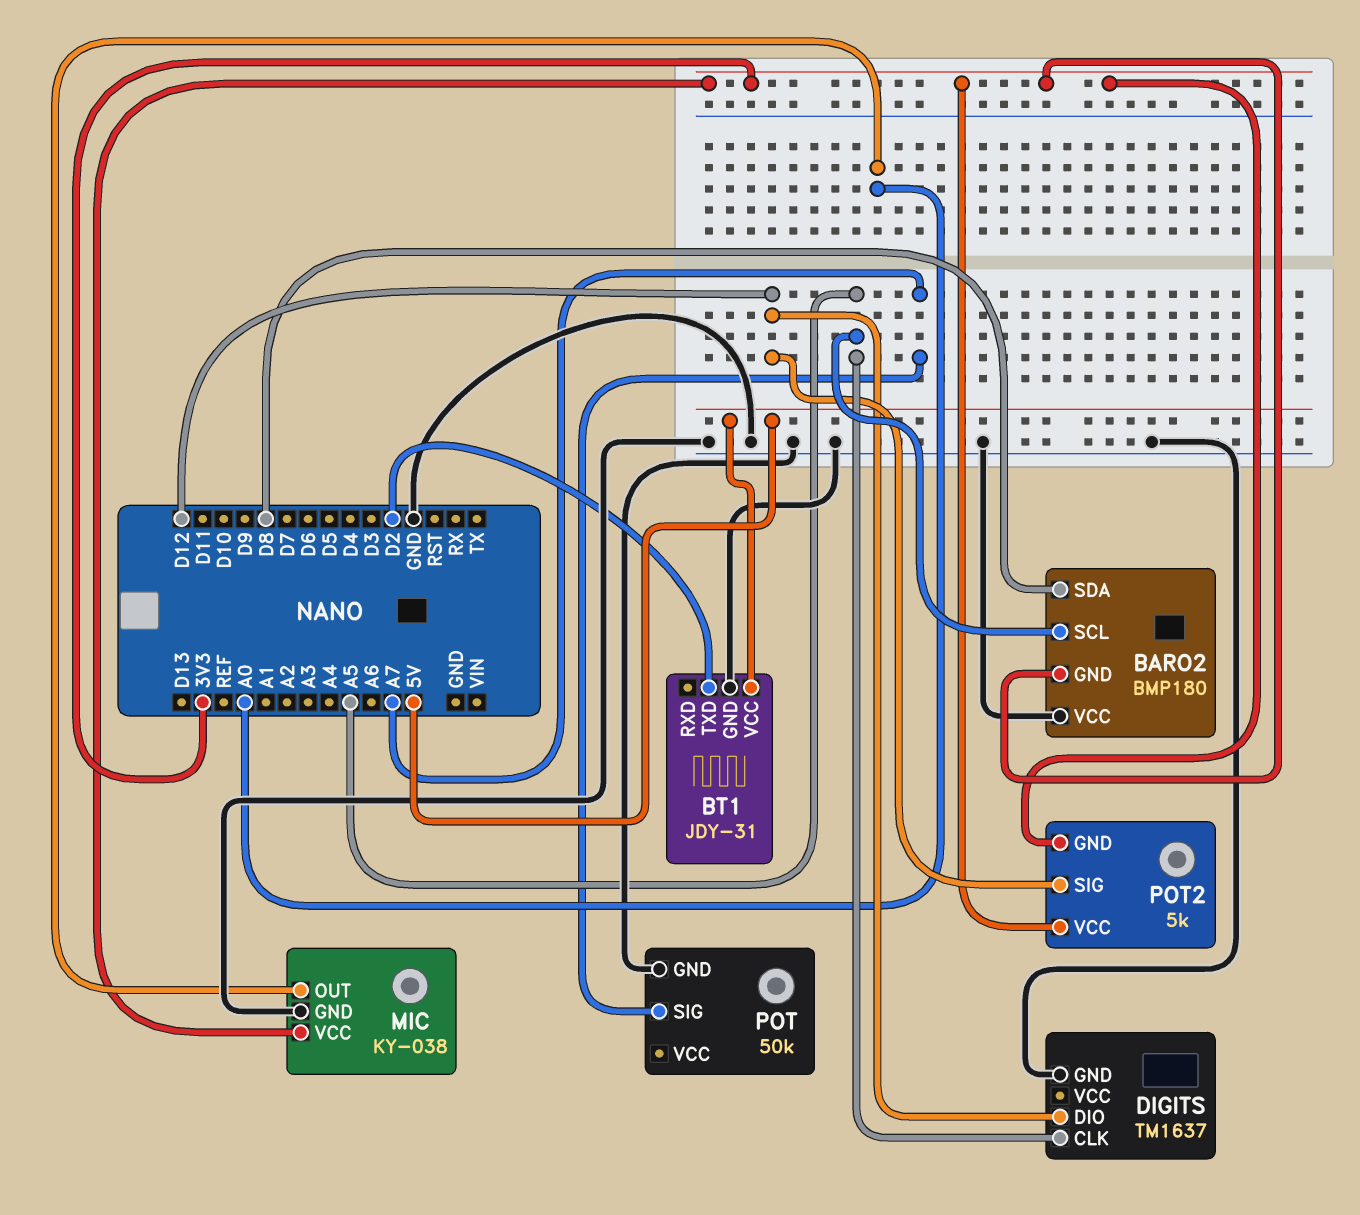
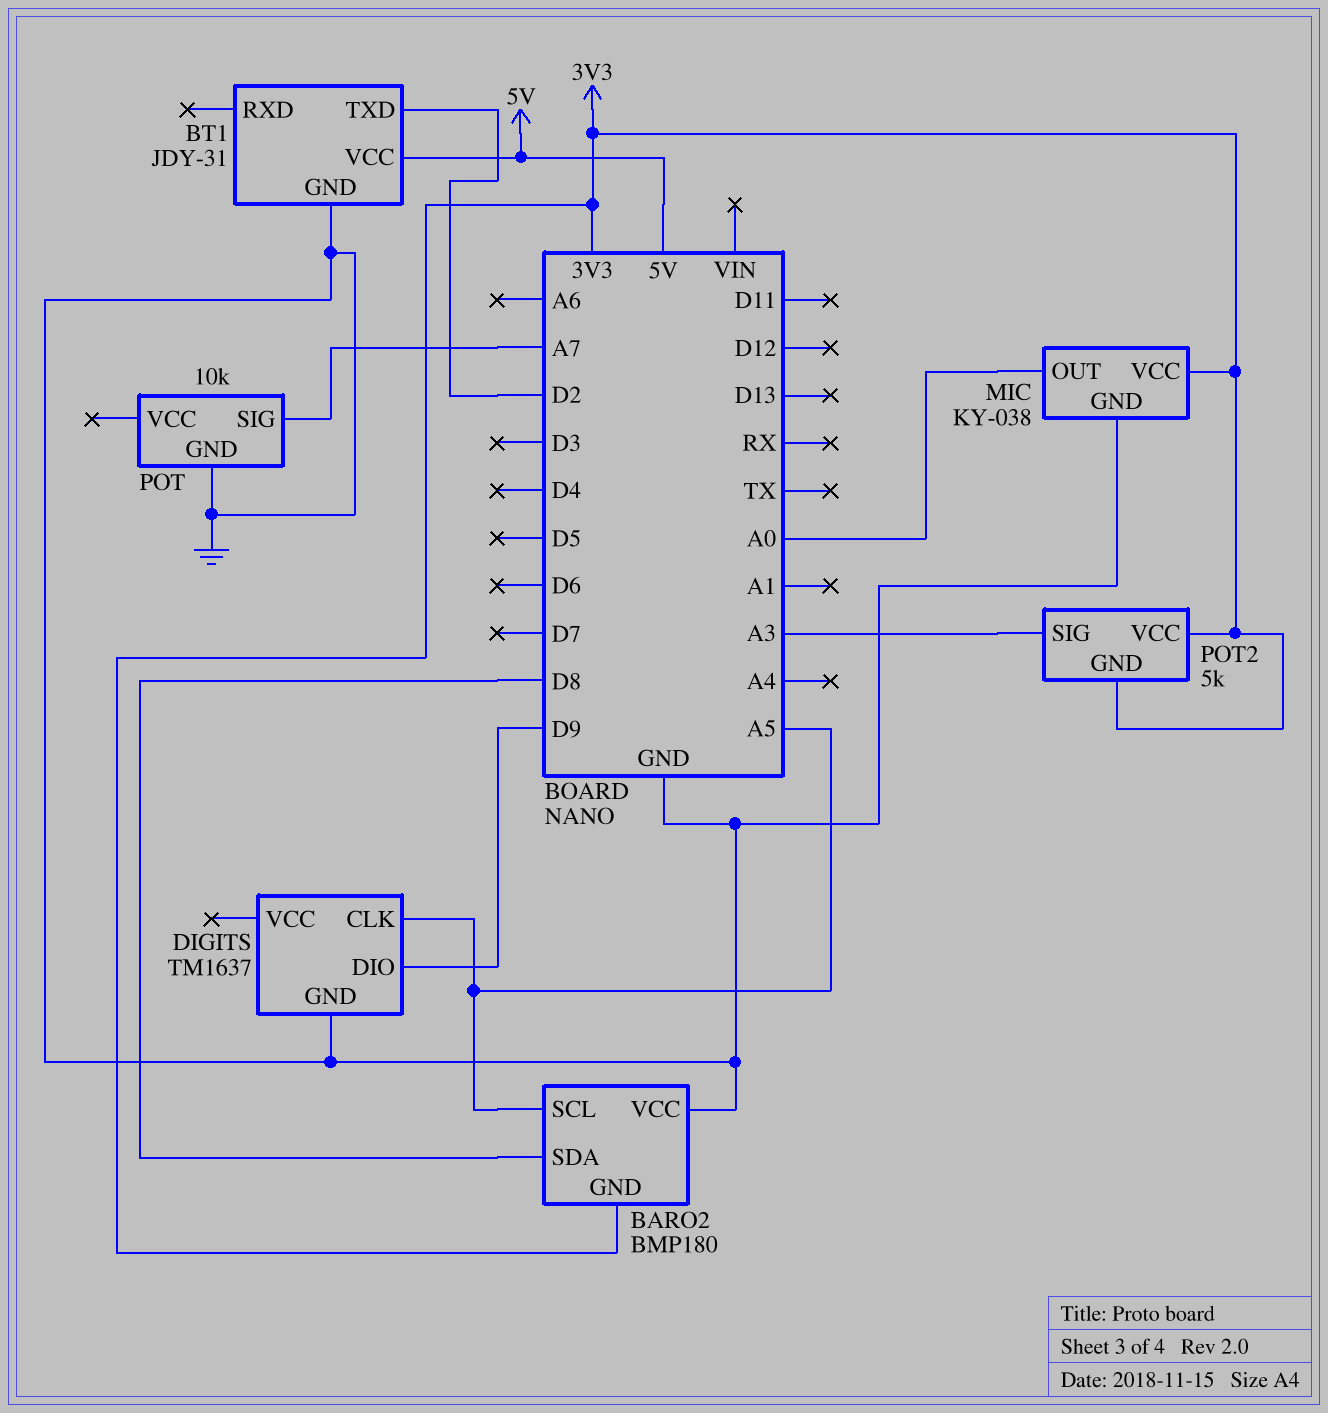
DIGITS pin DIO: D12 -> D9
POT: 50k -> 10k
POT2 pin SIG: D12 -> A3

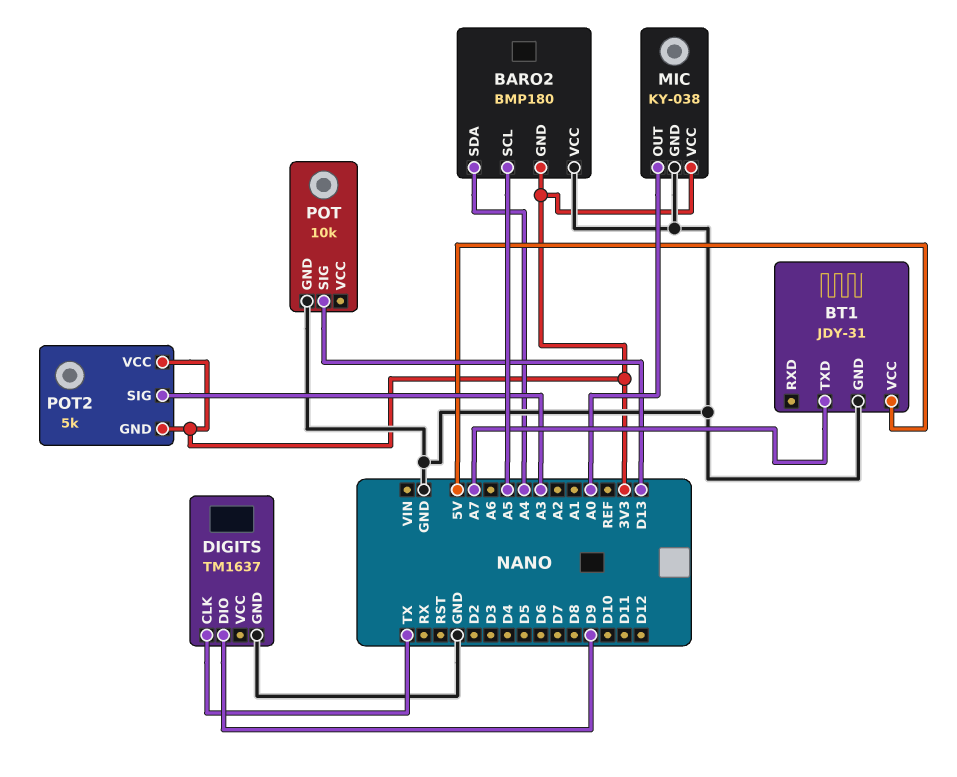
BARO2 pin SDA: D8 -> A4
BT1 pin TXD: D2 -> A7
DIGITS pin CLK: A5 -> TX
POT pin SIG: A7 -> D13

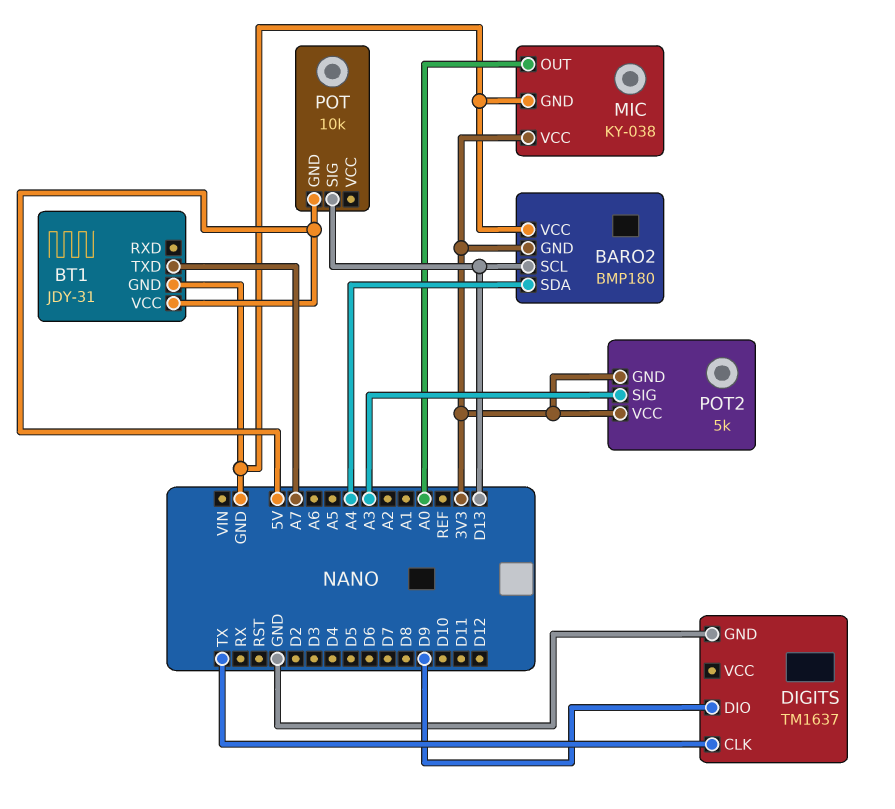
BARO2 pin SCL: A5 -> D13
POT pin GND: GND -> 5V

